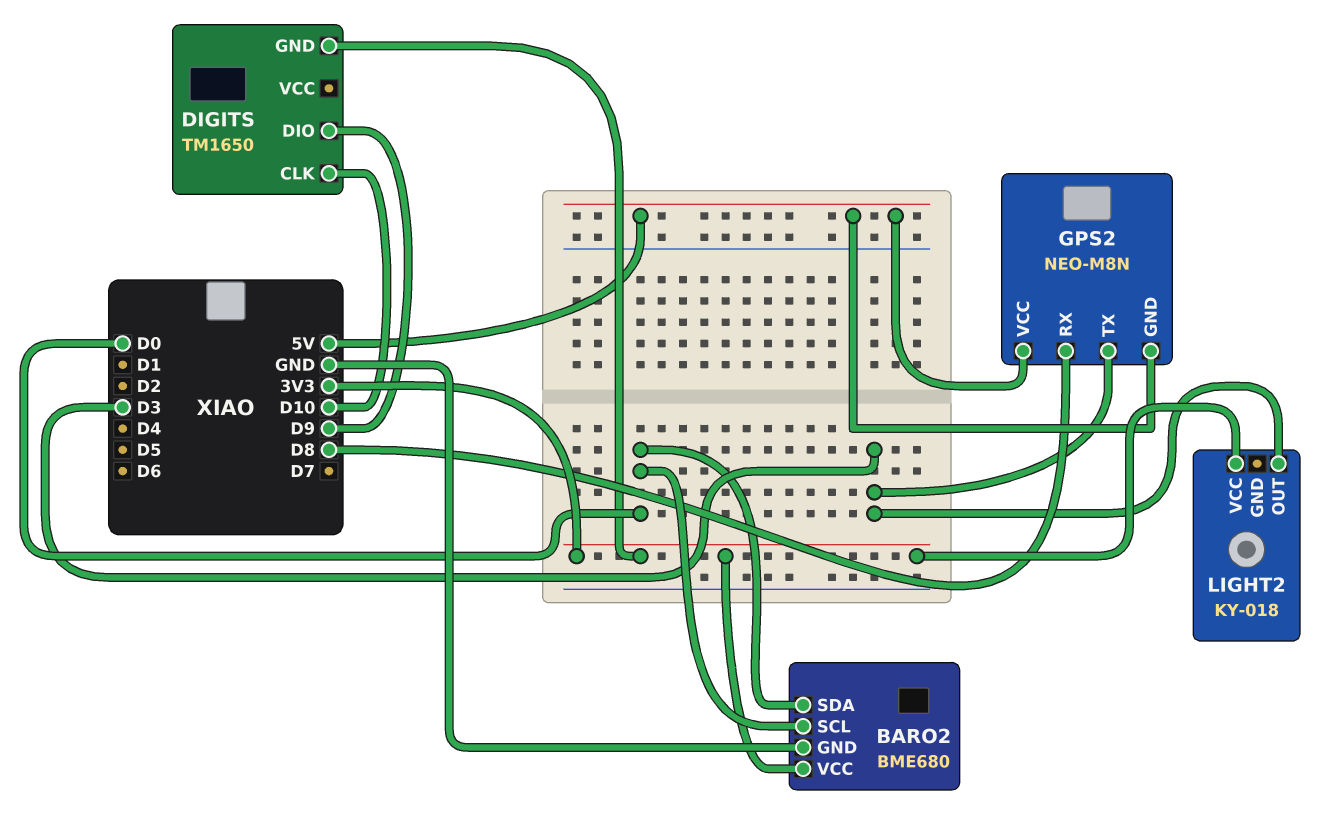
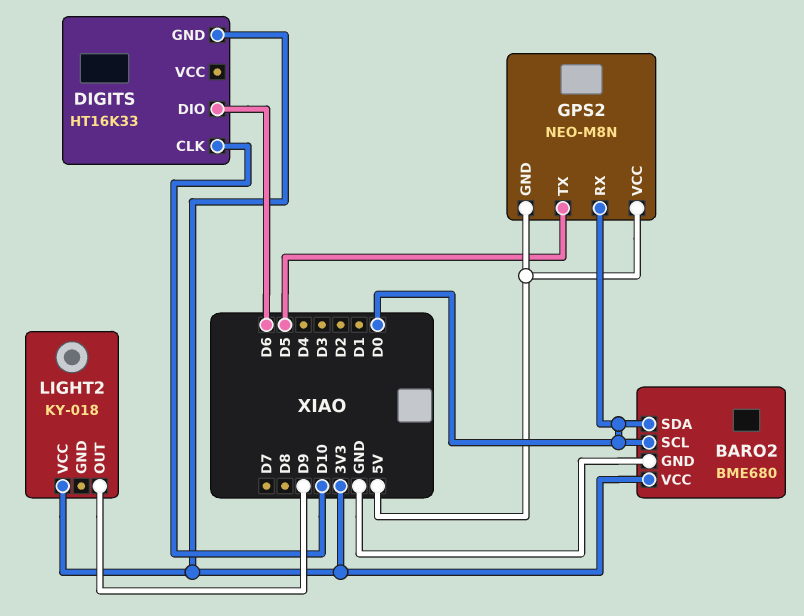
DIGITS: TM1650 -> HT16K33
DIGITS pin DIO: D9 -> D6
GPS2 pin RX: D8 -> D0
GPS2 pin TX: D3 -> D5
LIGHT2 pin OUT: D3 -> D9

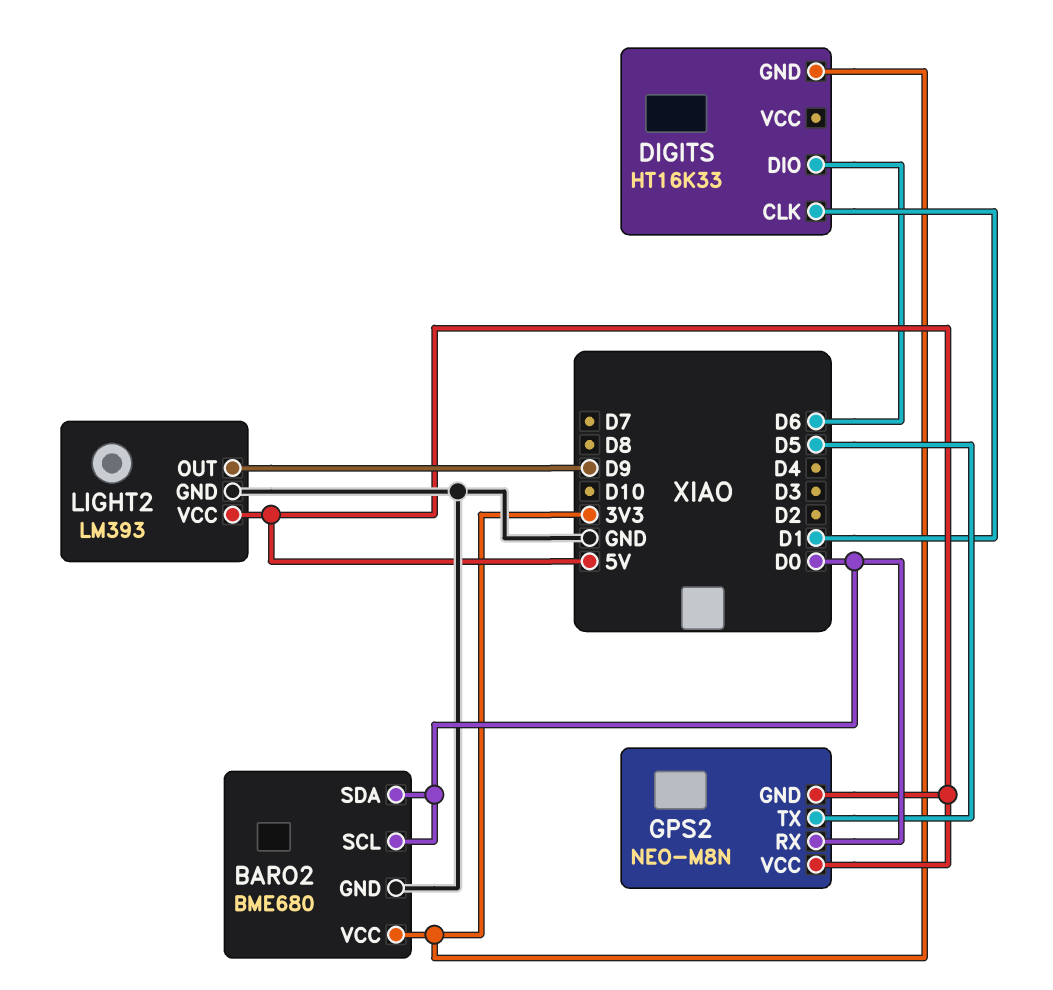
DIGITS pin CLK: D10 -> D1
LIGHT2: KY-018 -> LM393
LIGHT2 pin GND: none -> GND
LIGHT2 pin VCC: 3V3 -> 5V

